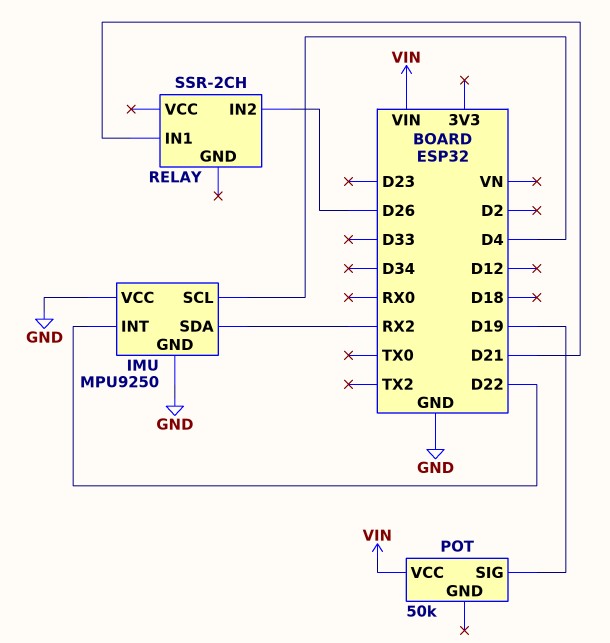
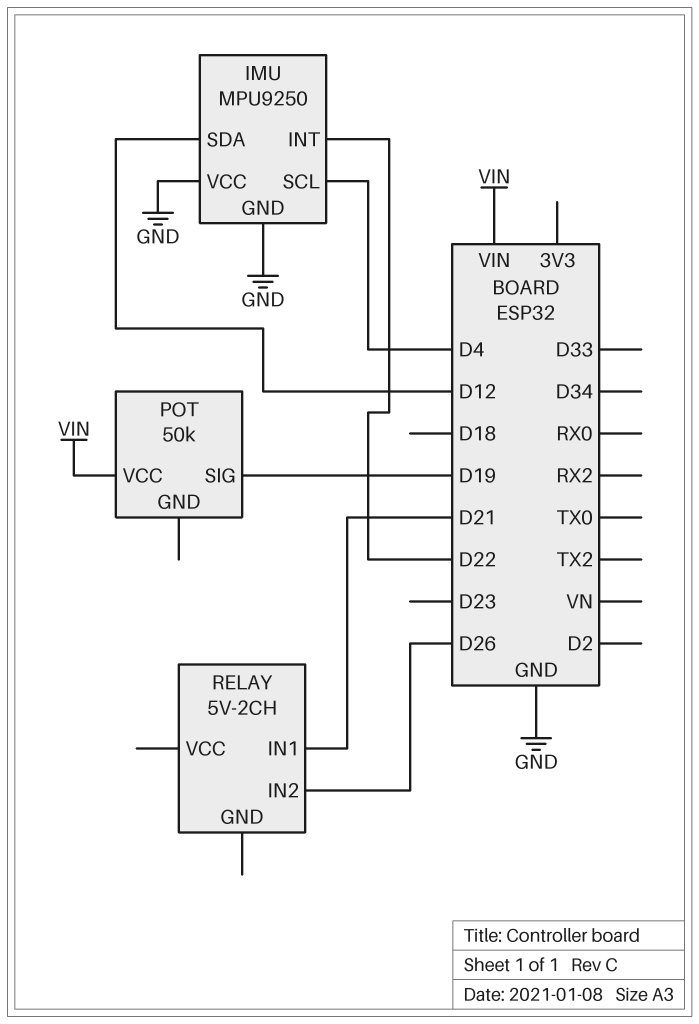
IMU pin SDA: RX2 -> D12
RELAY: SSR-2CH -> 5V-2CH

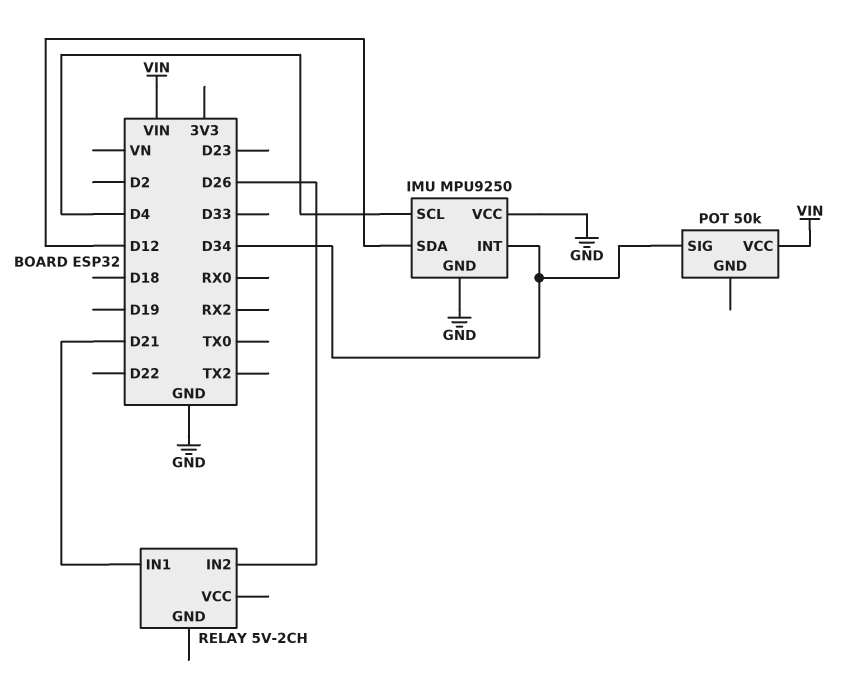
IMU pin INT: D22 -> D34
POT pin SIG: D19 -> D34

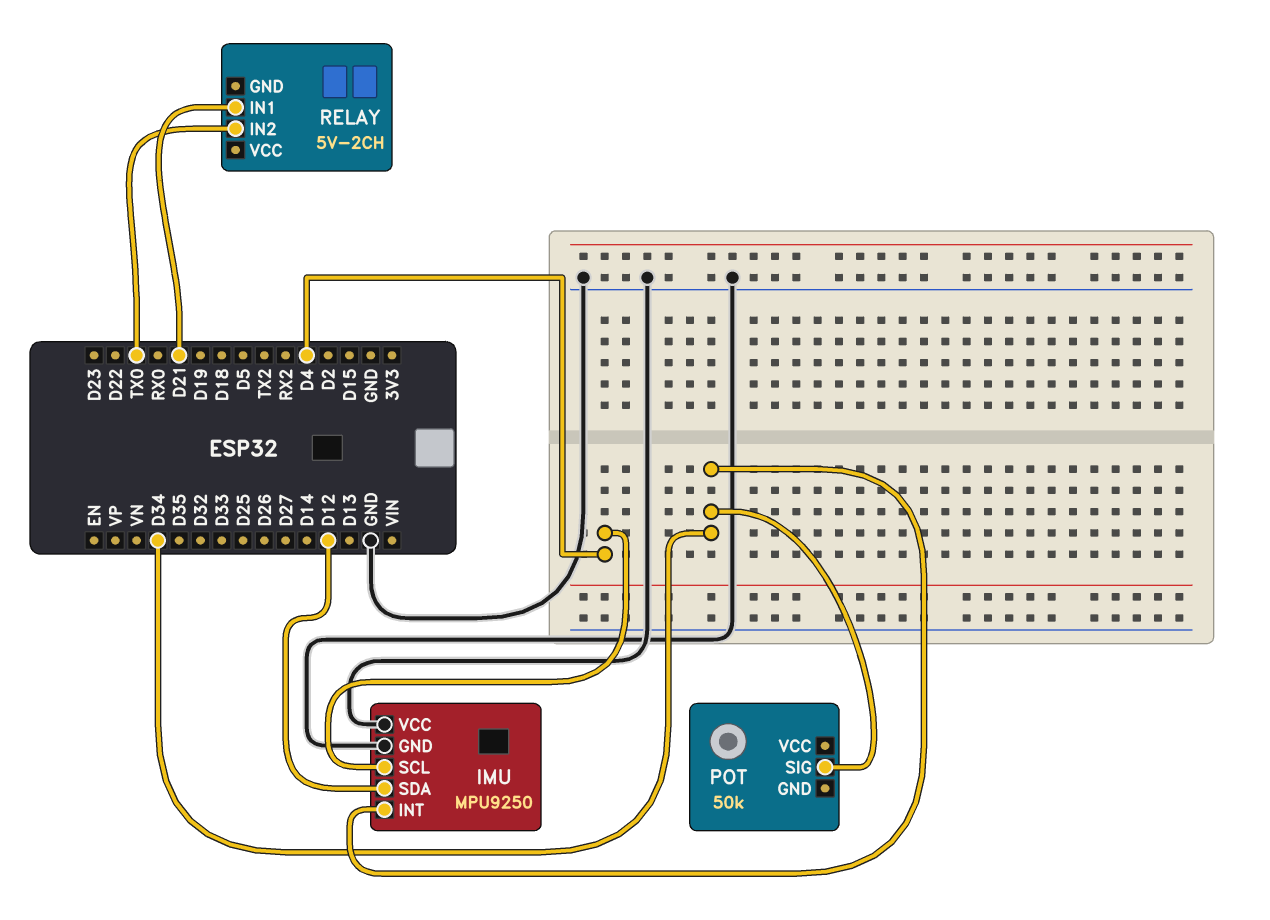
POT pin VCC: VIN -> none
RELAY pin IN2: D26 -> TX0

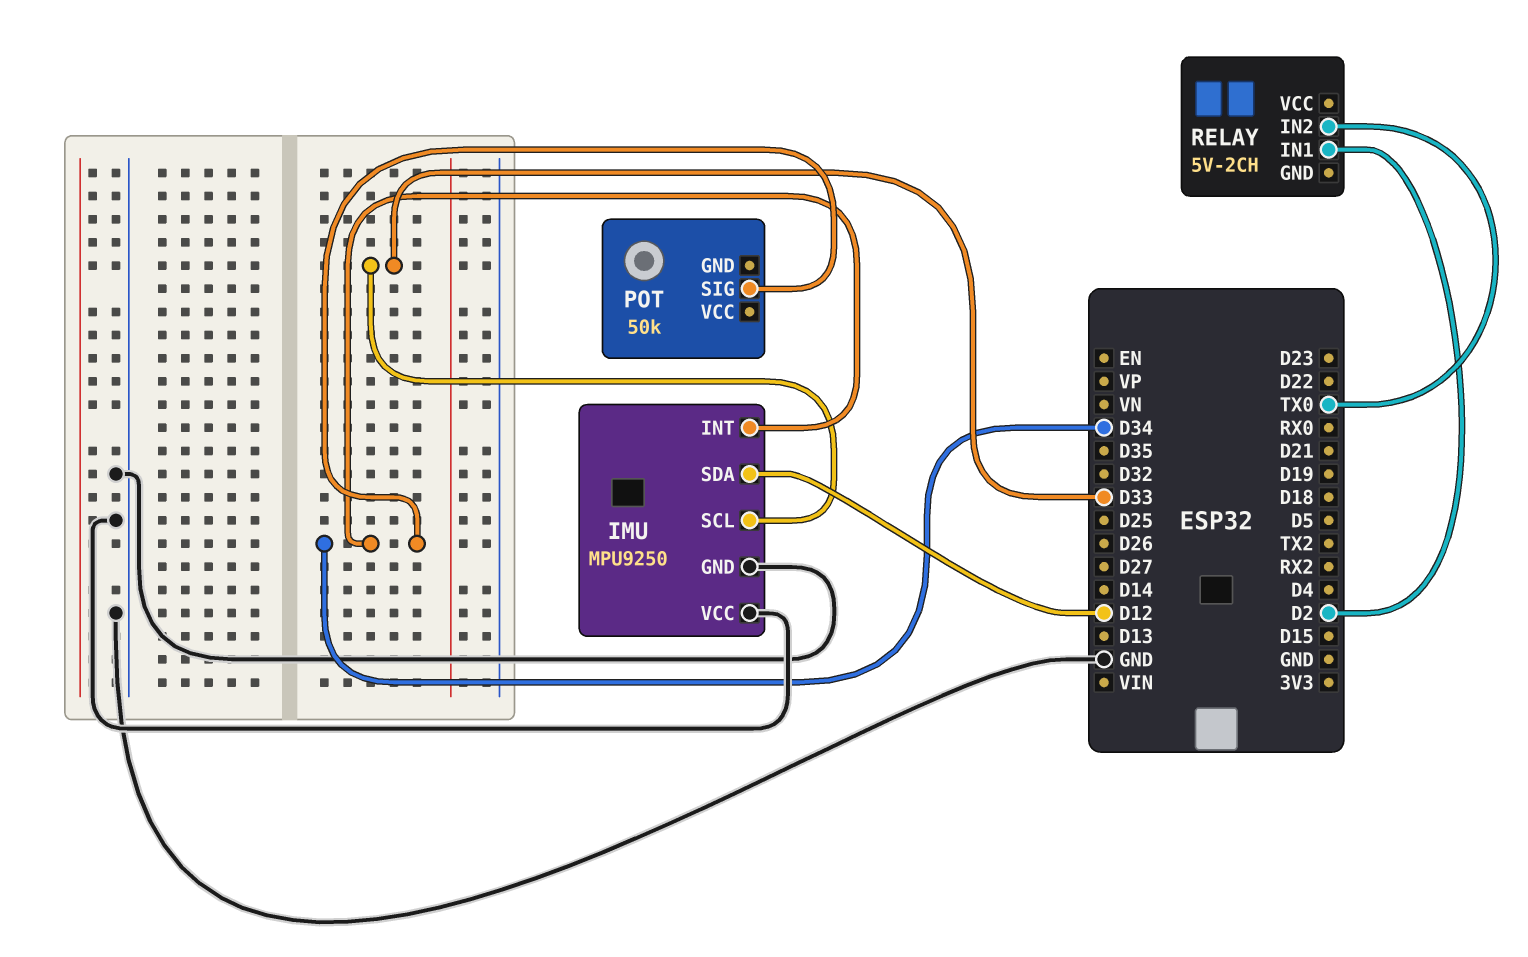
IMU pin SCL: D4 -> D33
RELAY pin IN1: D21 -> D2

